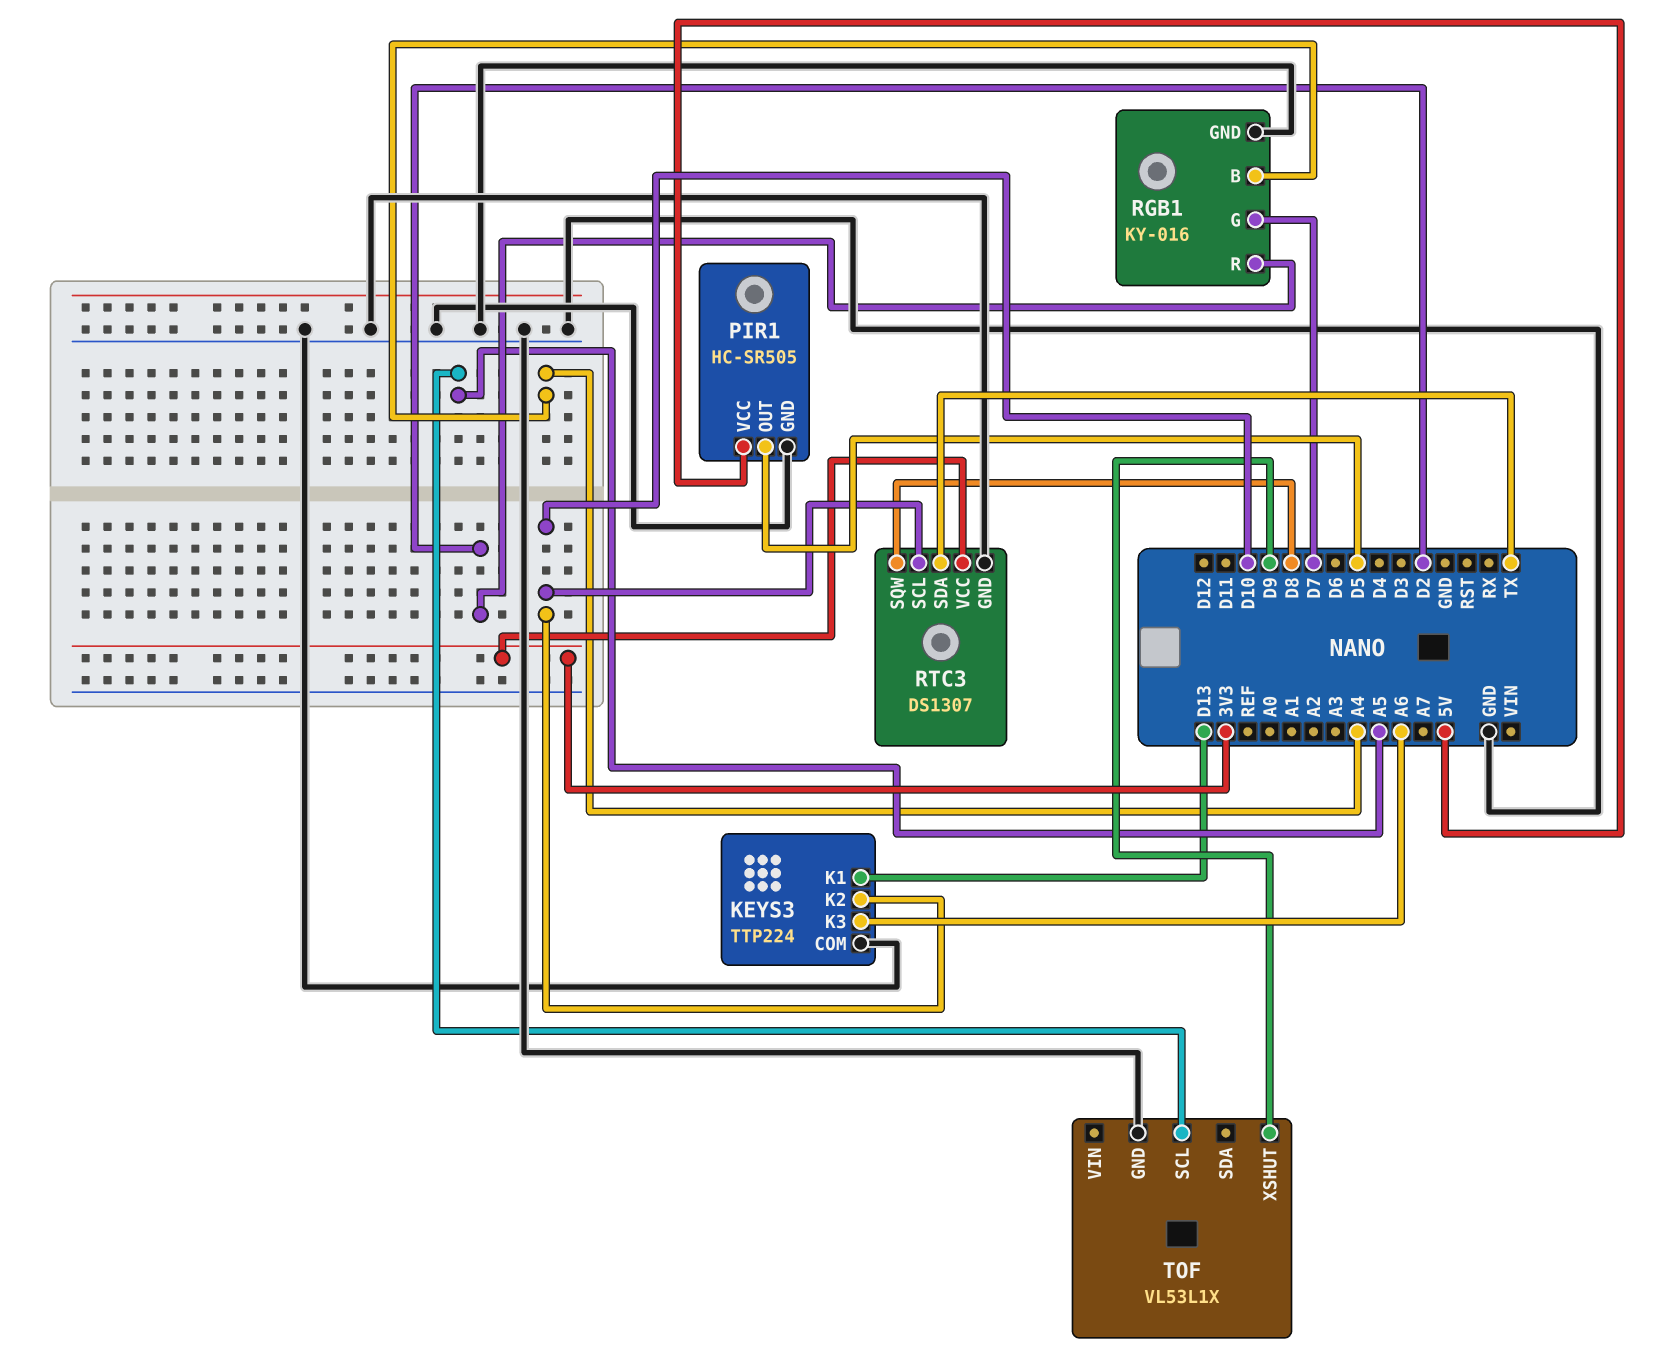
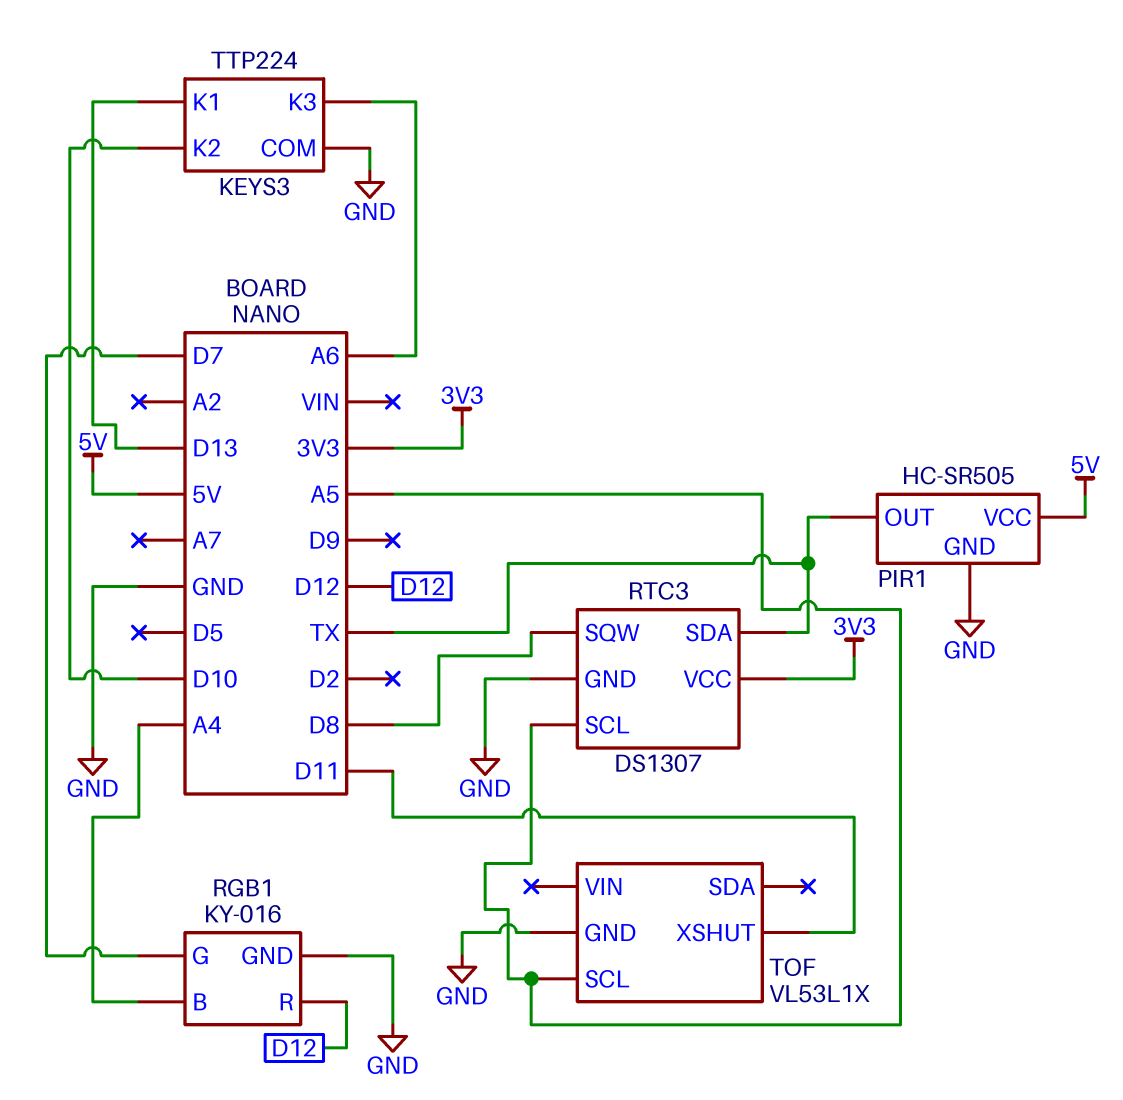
PIR1 pin OUT: D5 -> TX
RGB1 pin R: D2 -> D12
RTC3 pin SCL: D10 -> A5
TOF pin XSHUT: D9 -> D11

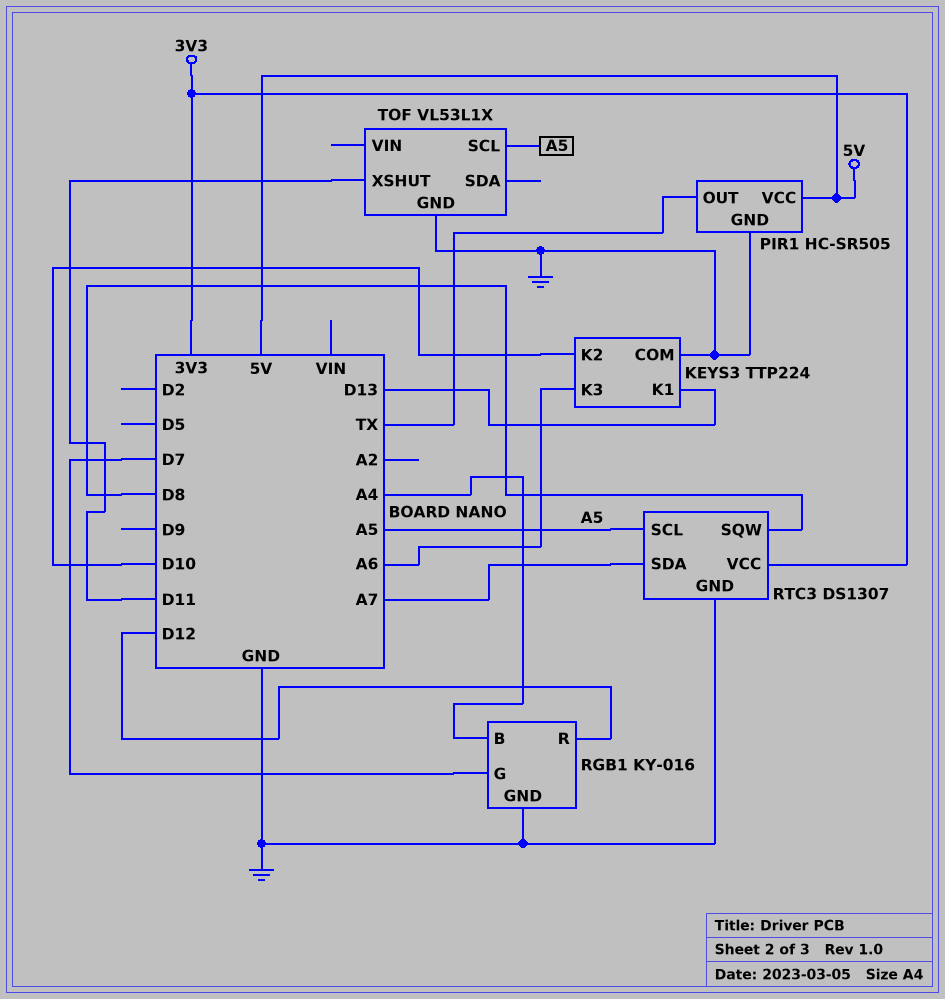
RTC3 pin SDA: TX -> A7

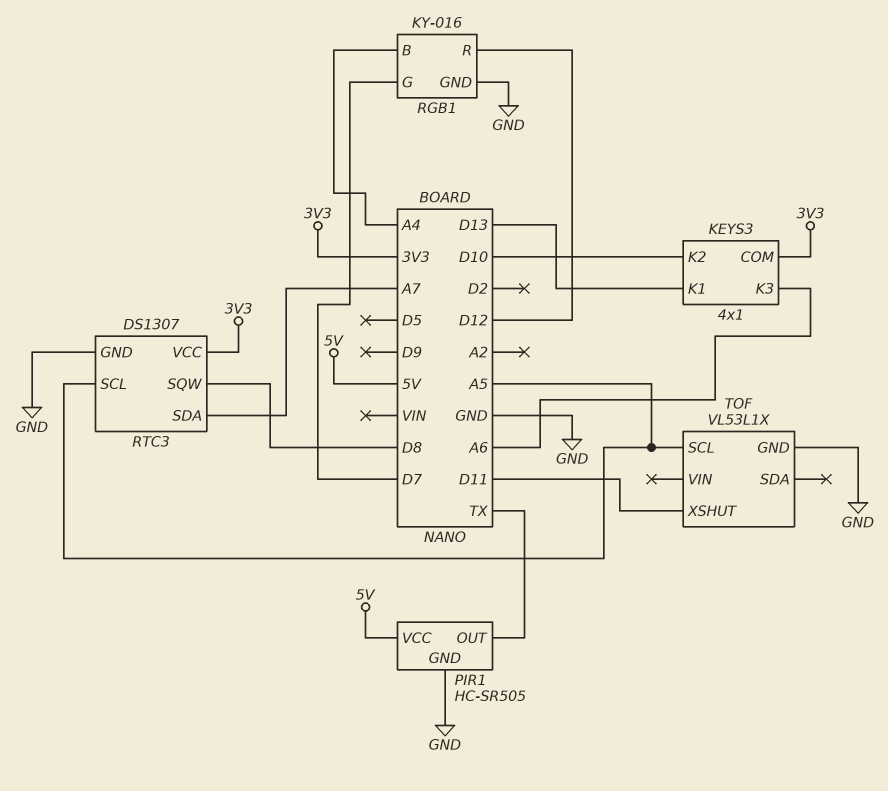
KEYS3: TTP224 -> 4x1
KEYS3 pin COM: GND -> 3V3

